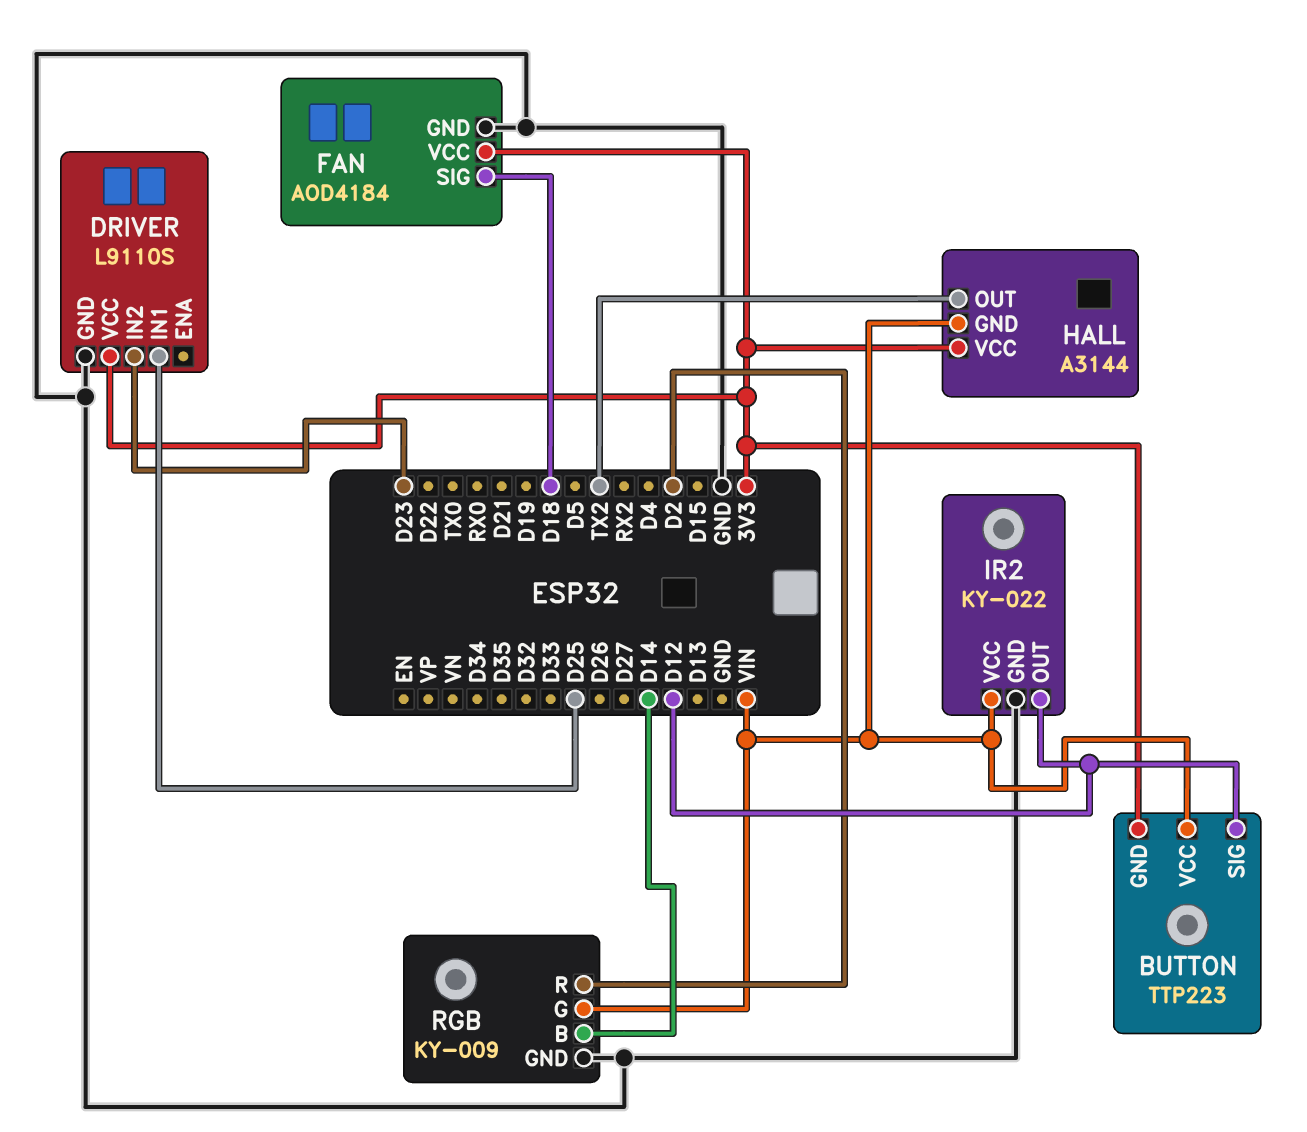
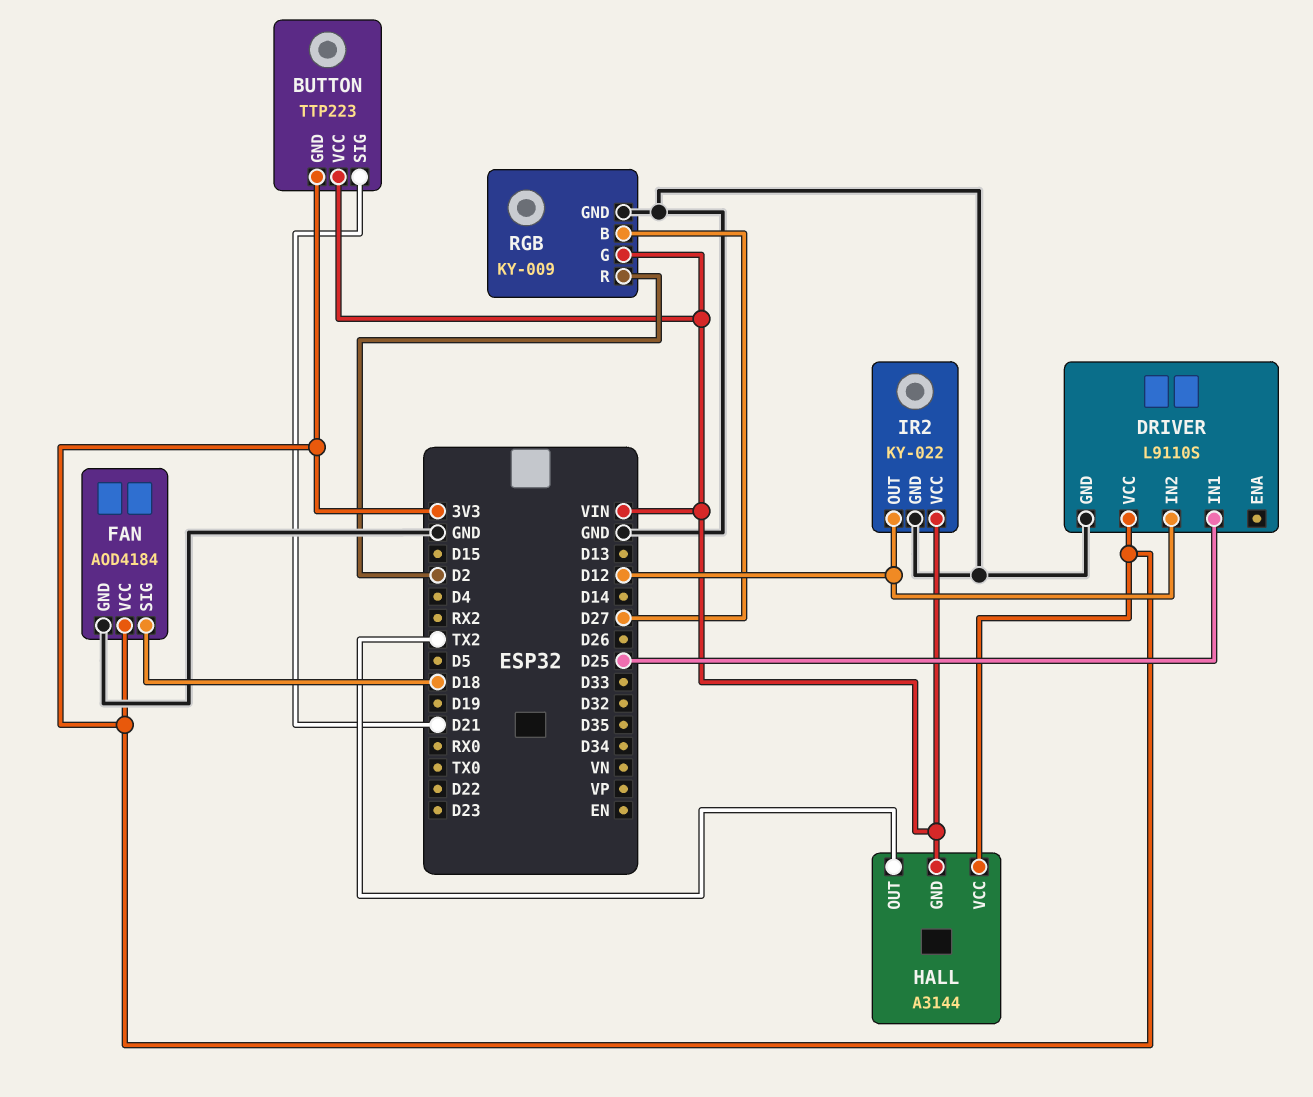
BUTTON pin SIG: D12 -> D21
DRIVER pin IN2: D23 -> D12
RGB pin B: D14 -> D27

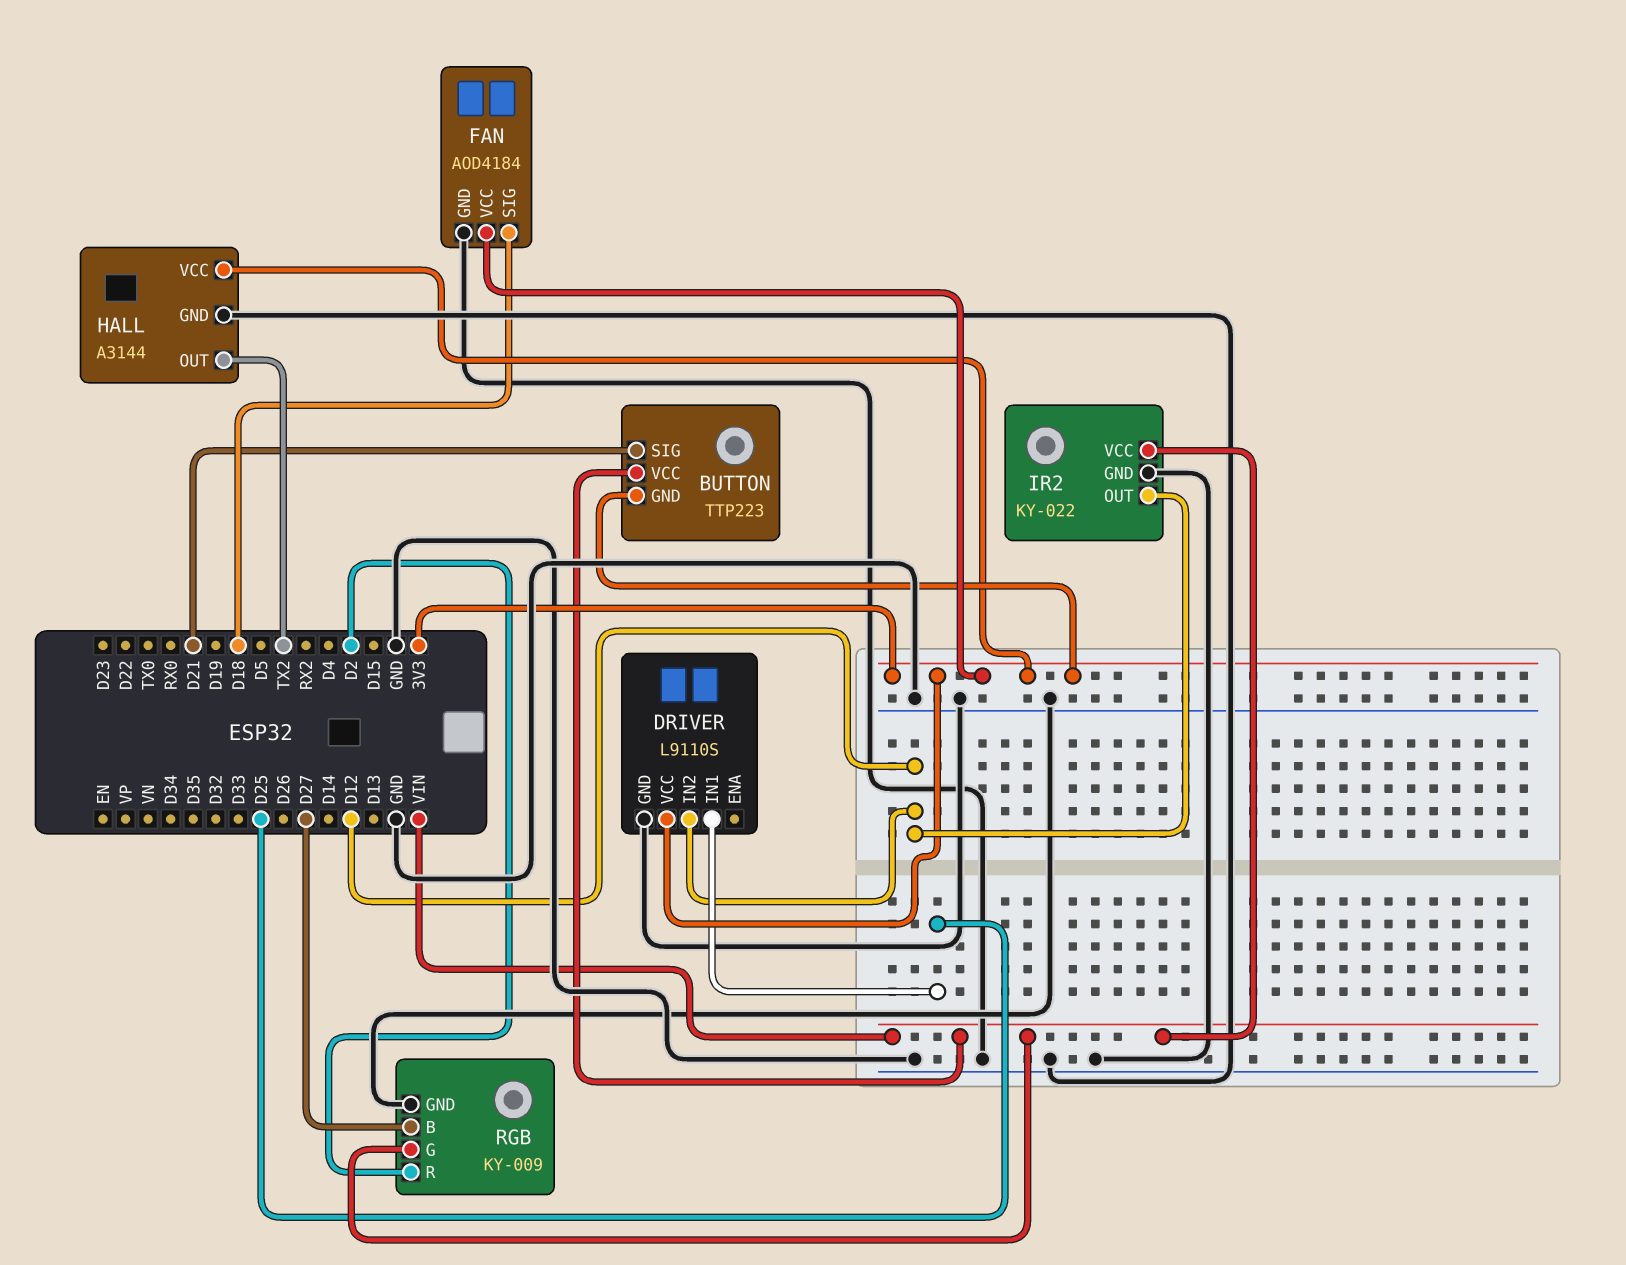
HALL pin GND: VIN -> GND

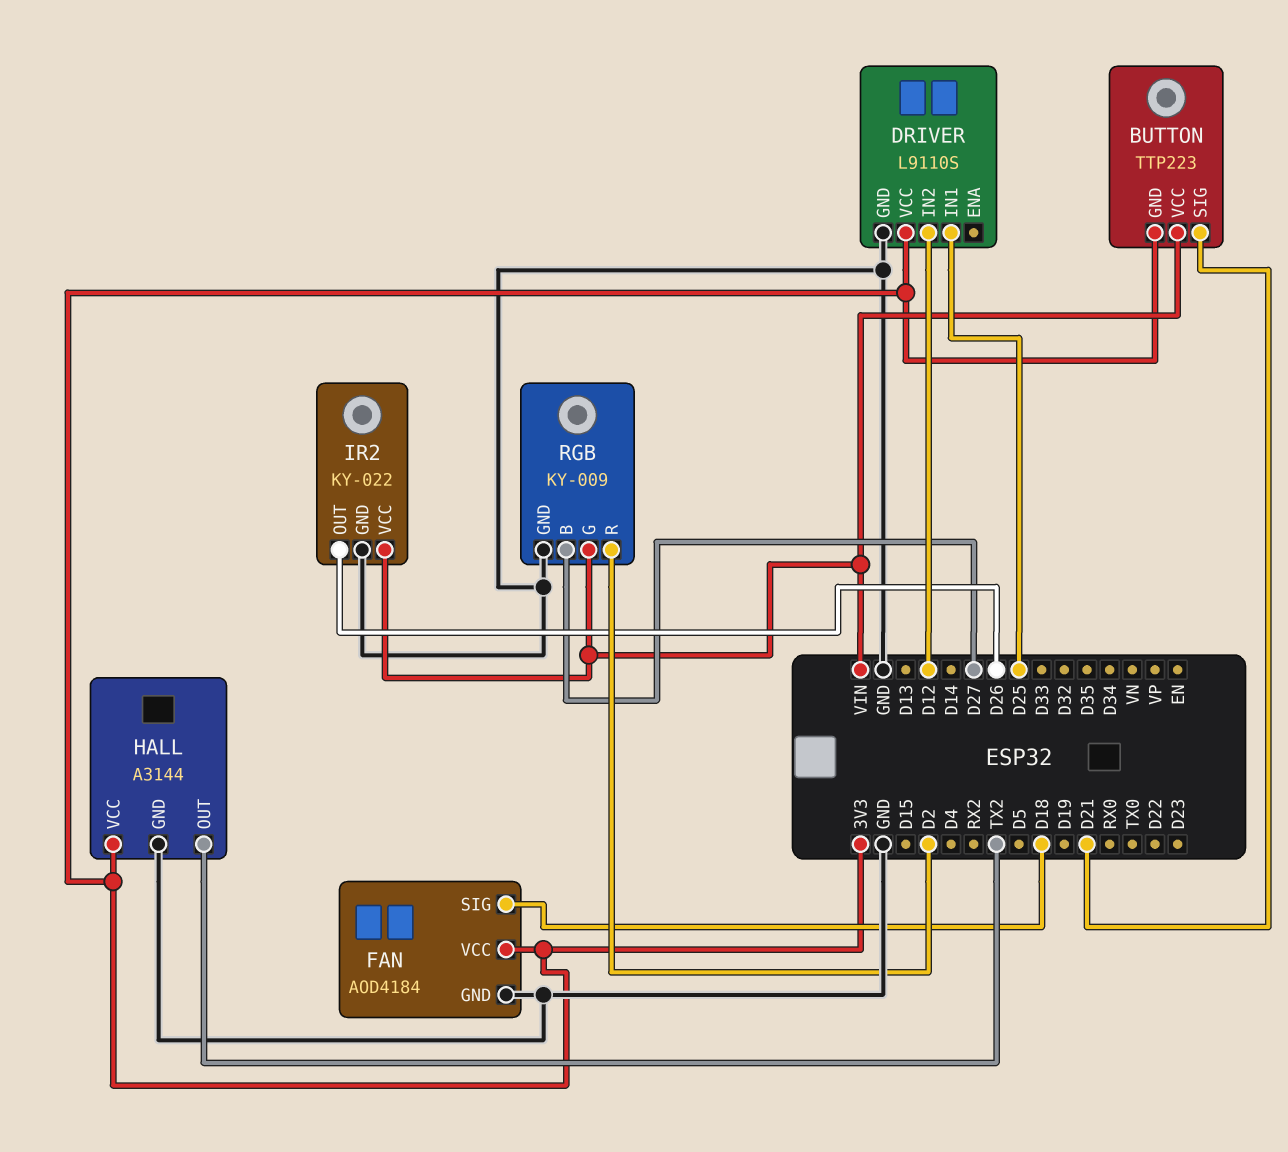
IR2 pin OUT: D12 -> D26

